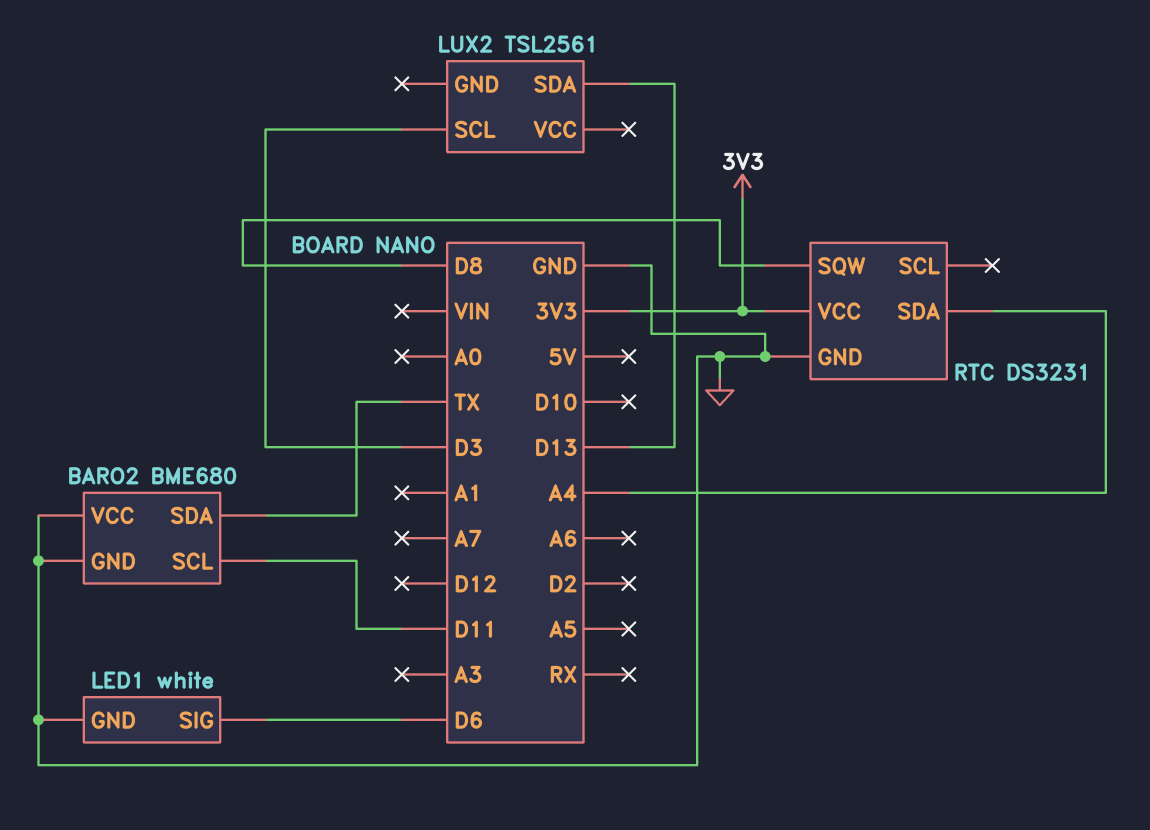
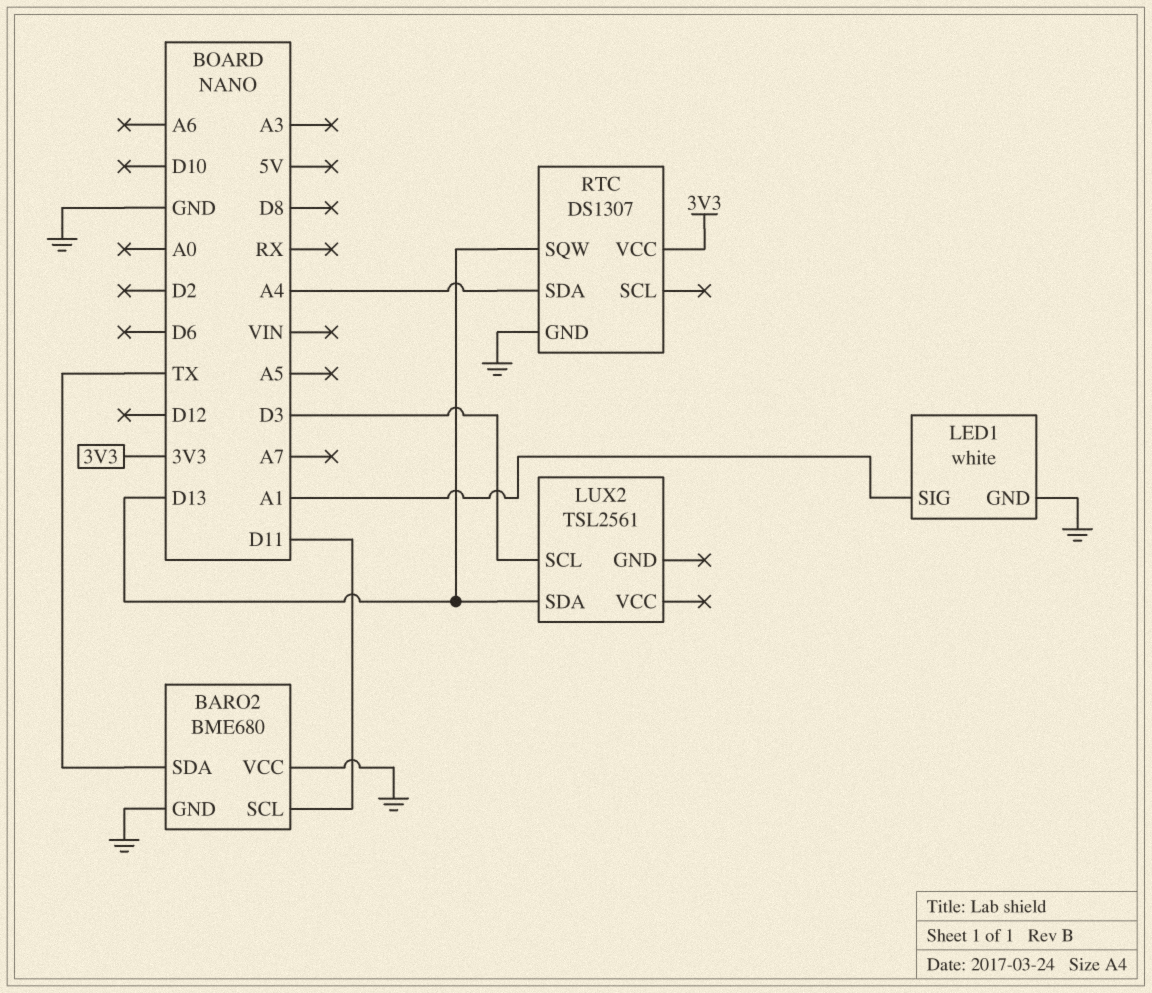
LED1 pin SIG: D6 -> A1
RTC: DS3231 -> DS1307
RTC pin SQW: D8 -> D13

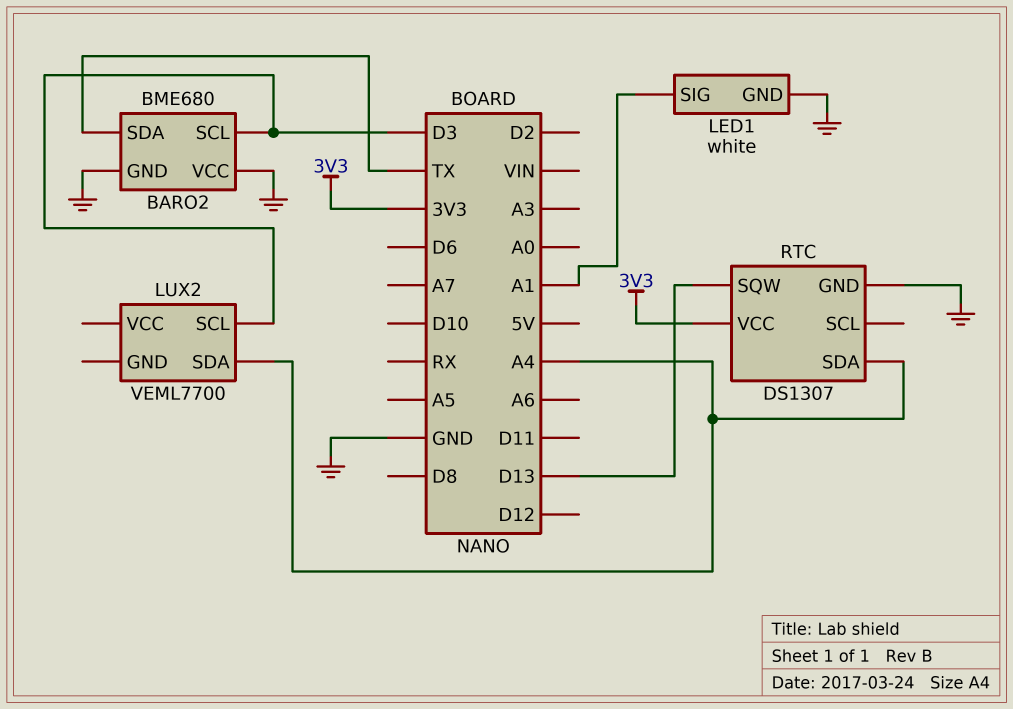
BARO2 pin SCL: D11 -> D3
LUX2: TSL2561 -> VEML7700
LUX2 pin SDA: D13 -> A4

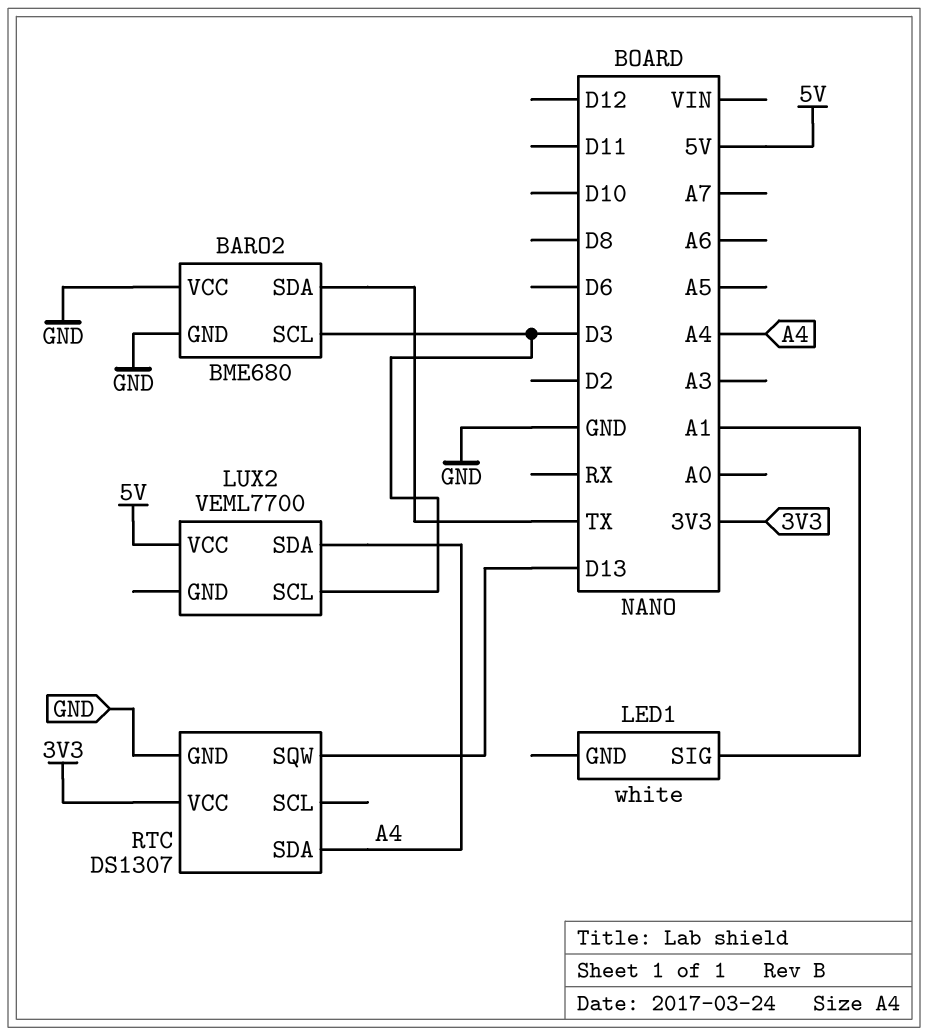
LED1 pin GND: GND -> none
LUX2 pin VCC: none -> 5V

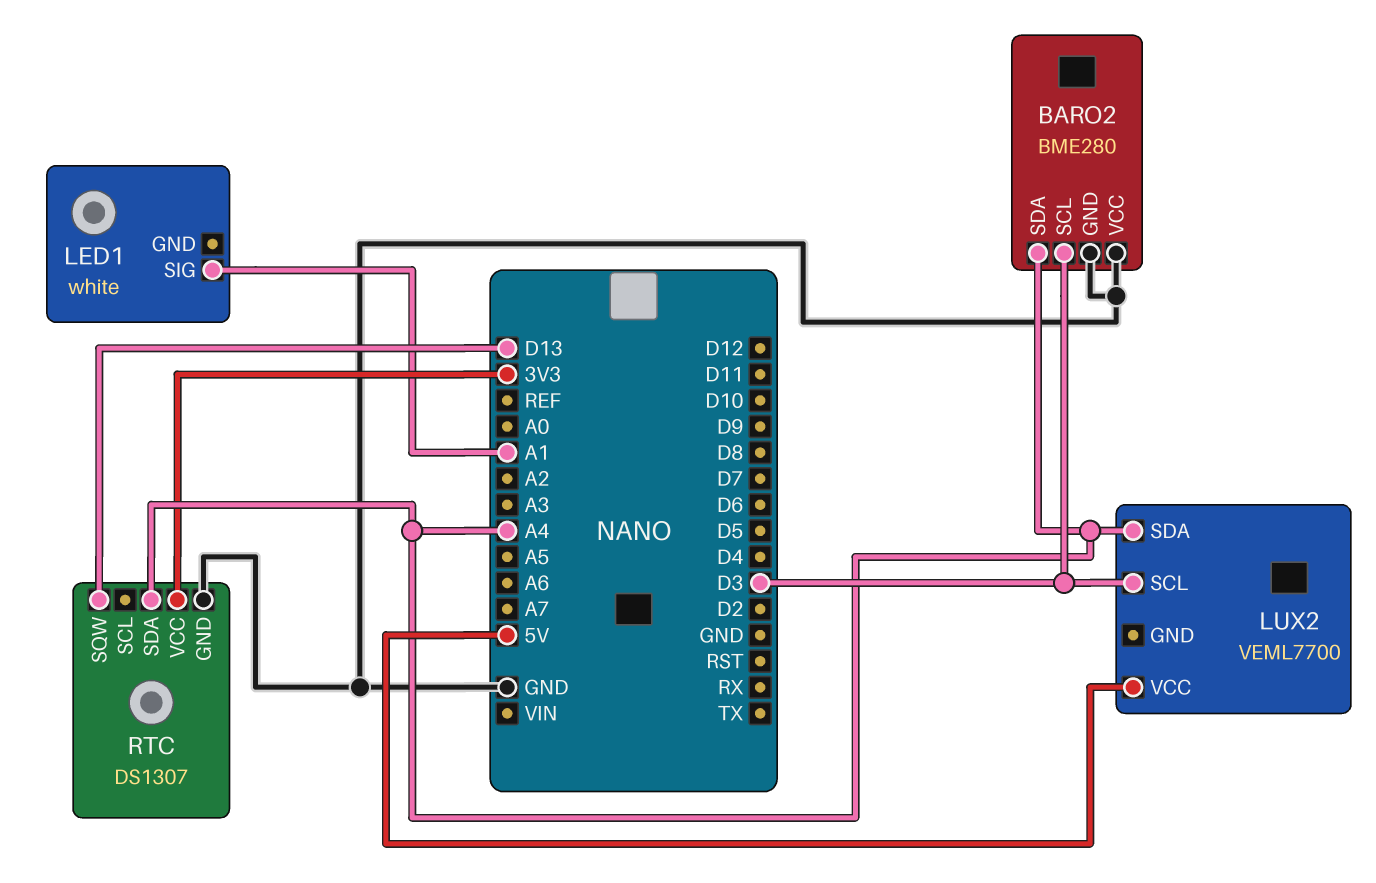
BARO2: BME680 -> BME280
BARO2 pin SDA: TX -> A4

